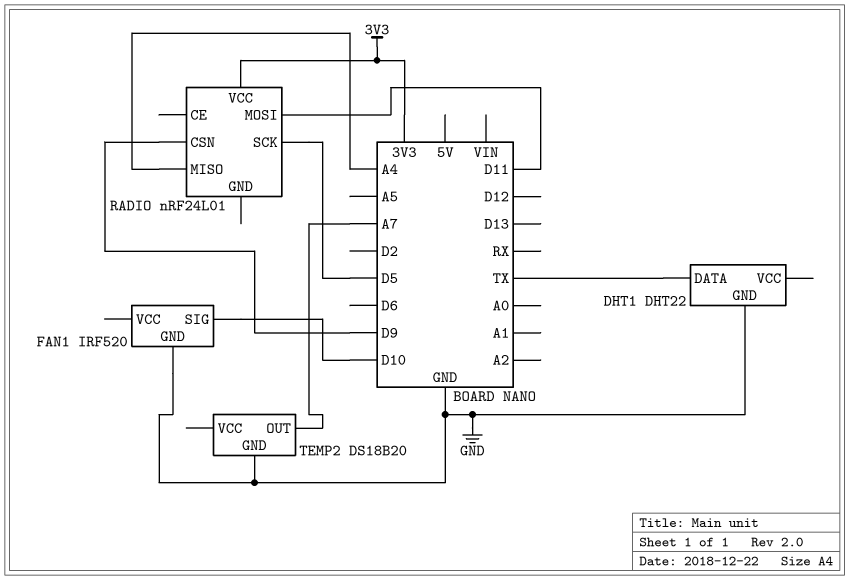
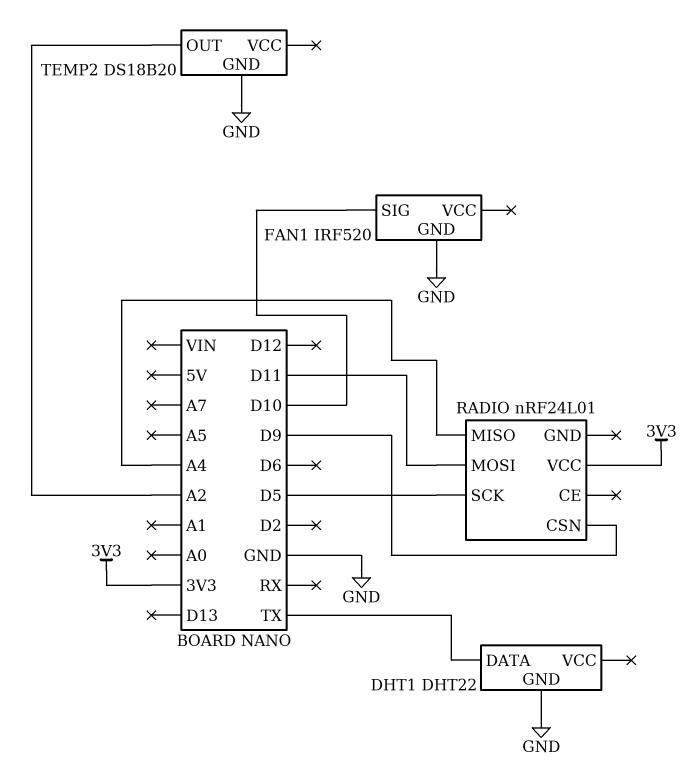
TEMP2 pin OUT: A7 -> A2

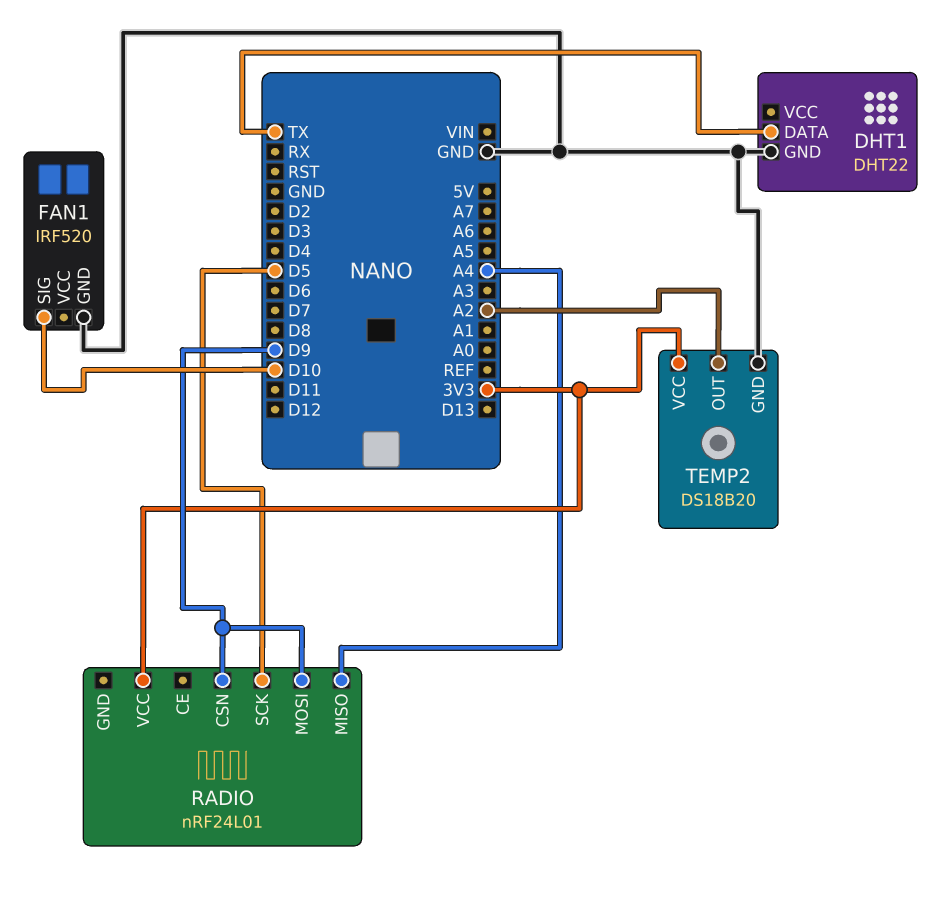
RADIO pin MOSI: D11 -> D9
TEMP2 pin VCC: none -> 3V3

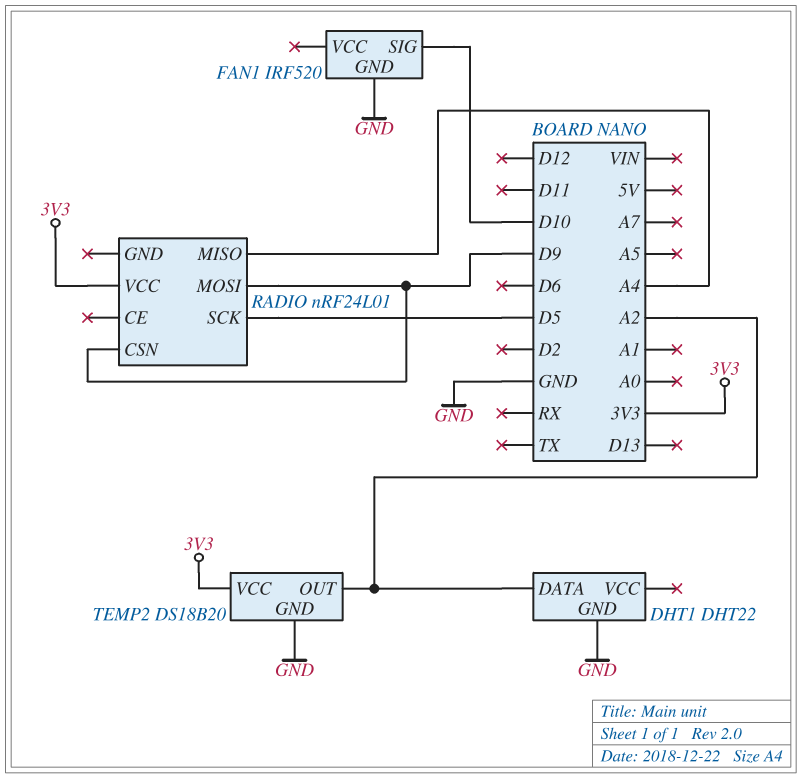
DHT1 pin DATA: TX -> A2

